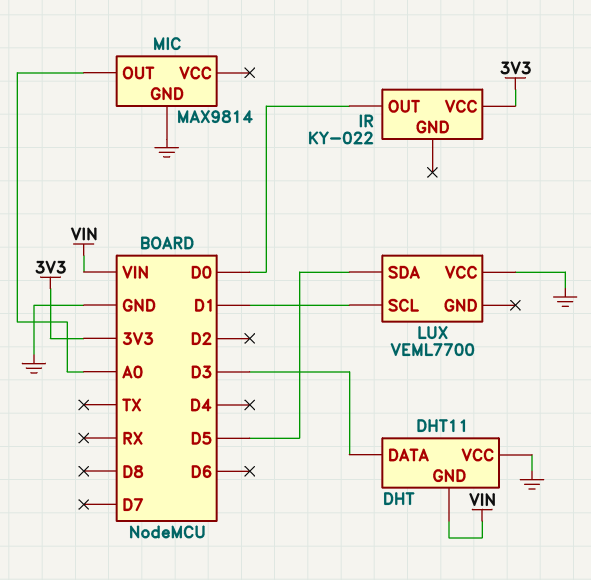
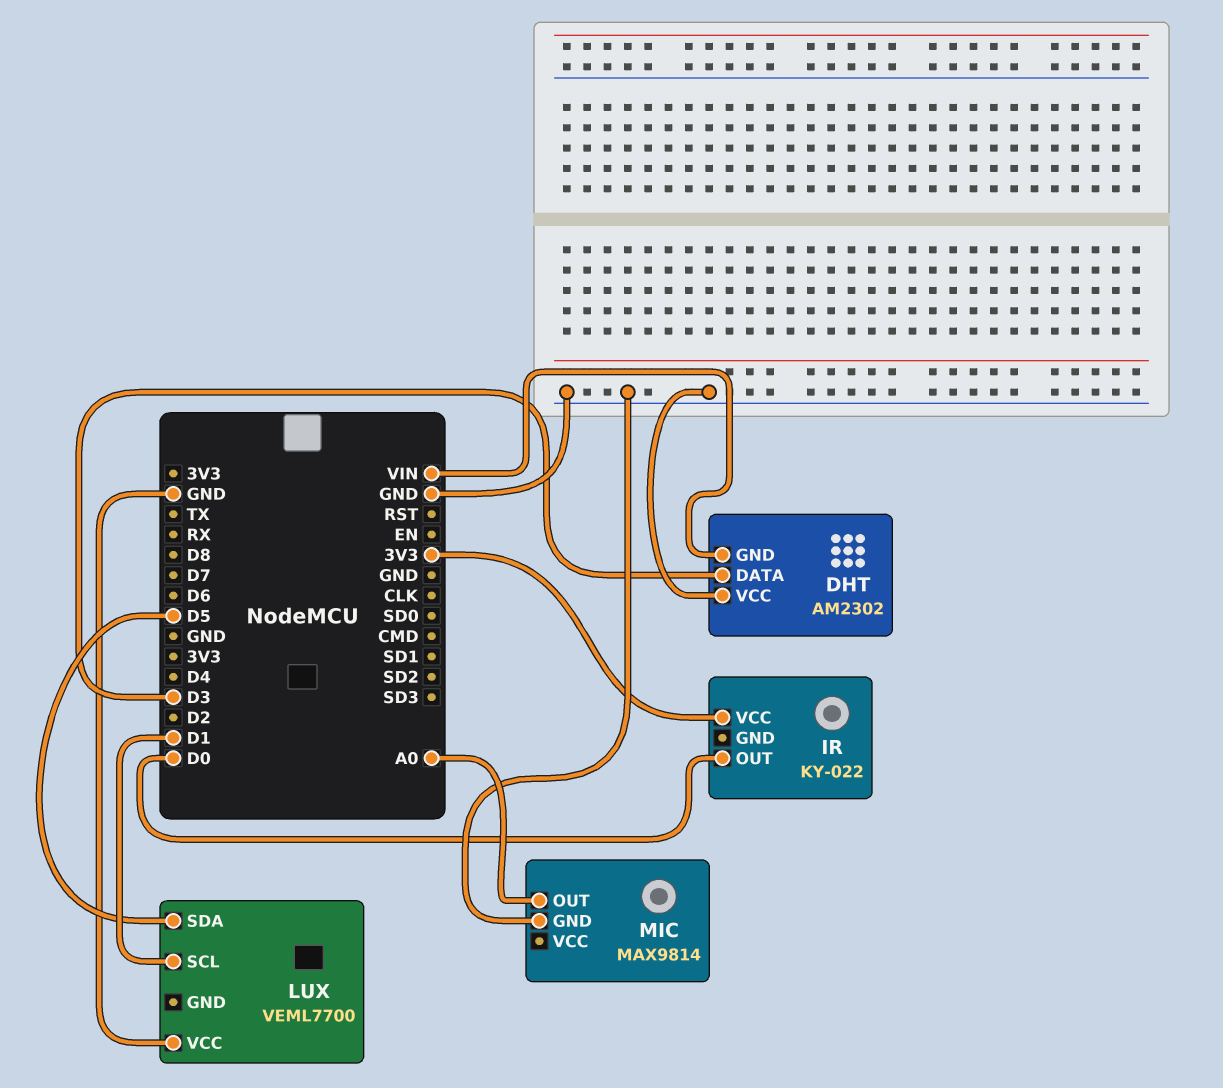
DHT: DHT11 -> AM2302

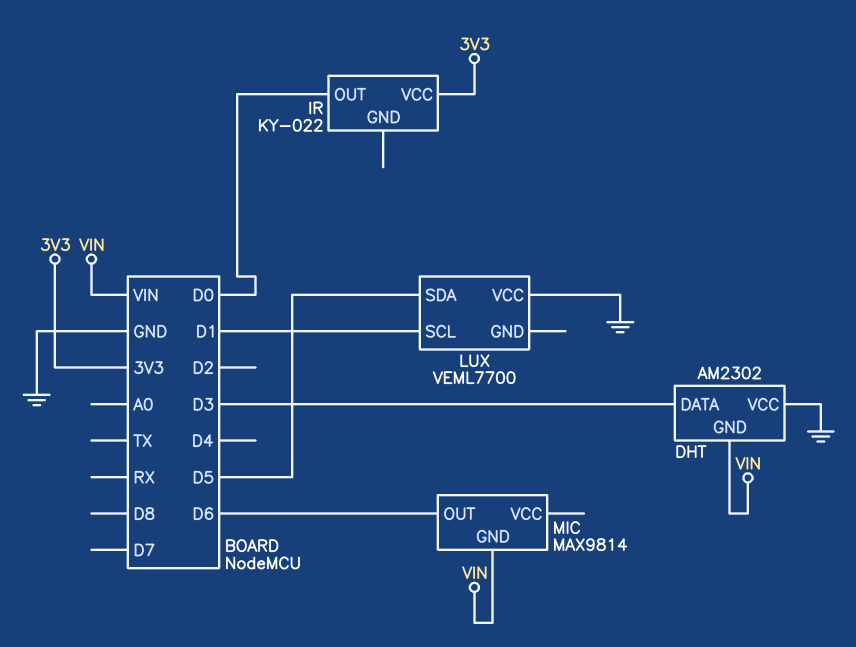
MIC pin GND: GND -> VIN
MIC pin OUT: A0 -> D6

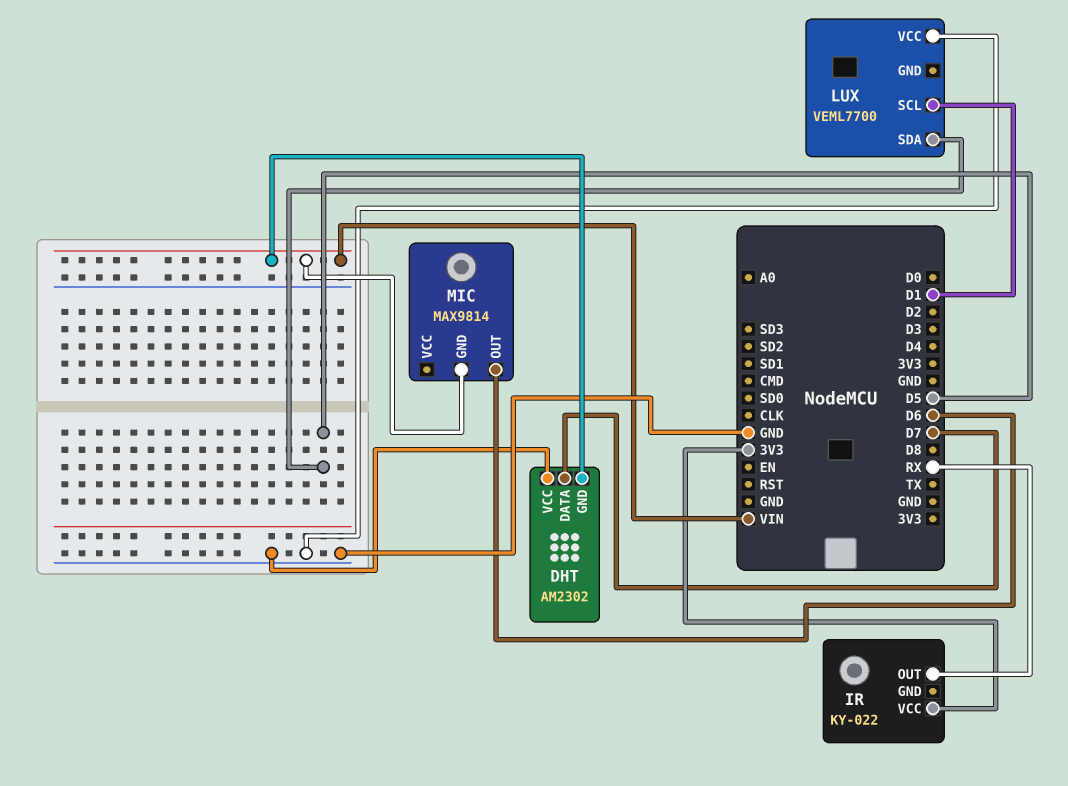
DHT pin DATA: D3 -> D7
IR pin OUT: D0 -> RX

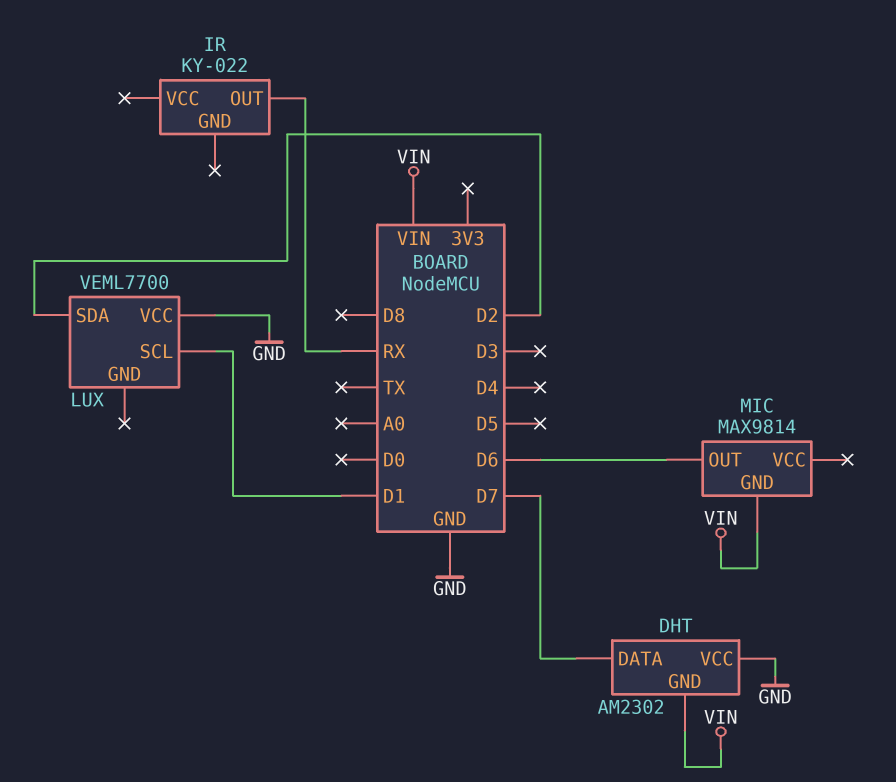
IR pin VCC: 3V3 -> none
LUX pin SDA: D5 -> D2

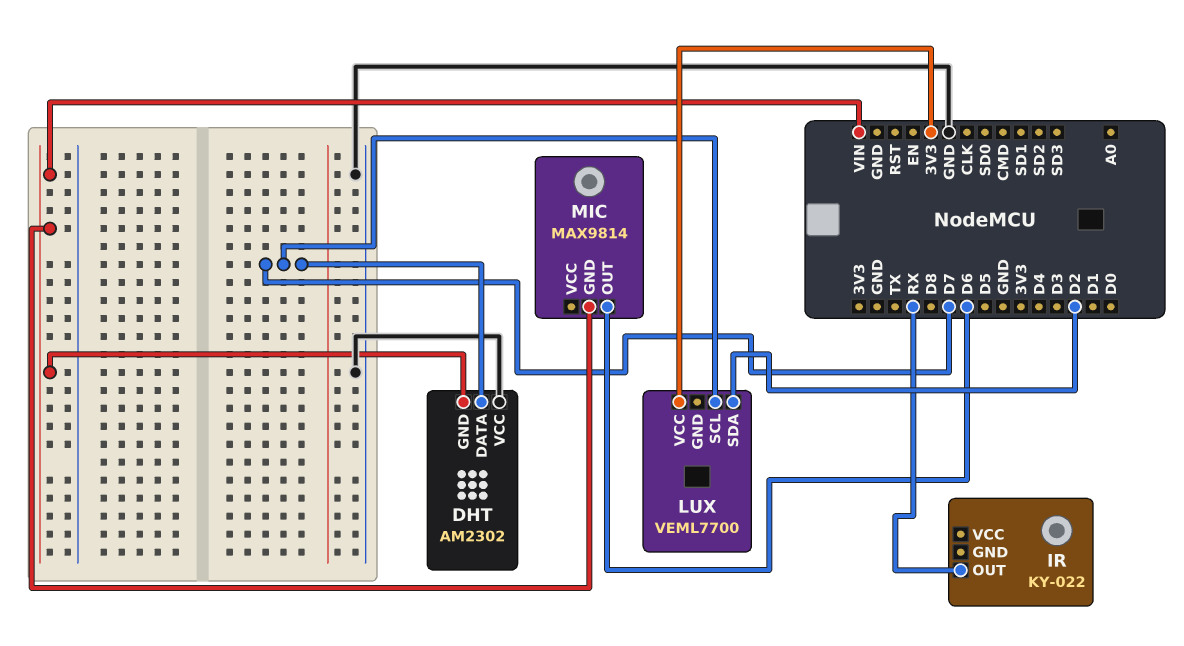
LUX pin SCL: D1 -> D7
LUX pin VCC: GND -> 3V3

